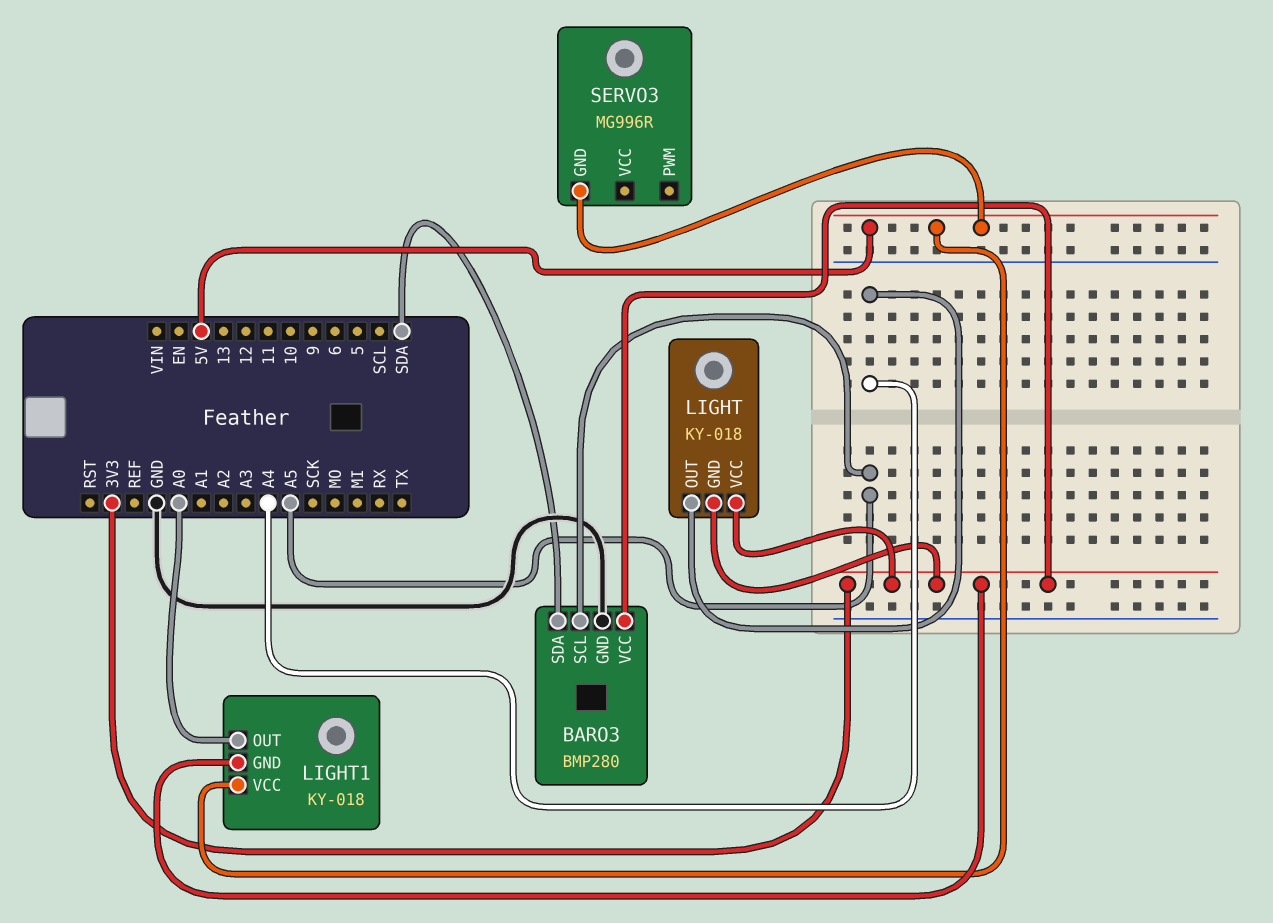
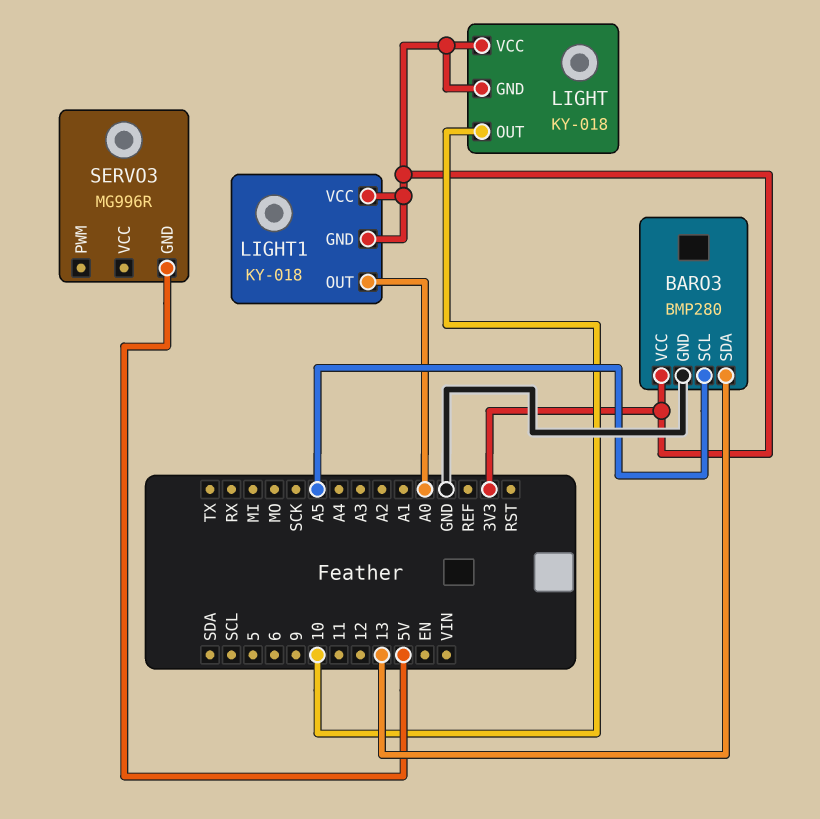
BARO3 pin SDA: SDA -> 13
LIGHT pin OUT: A4 -> 10
LIGHT1 pin VCC: 5V -> 3V3

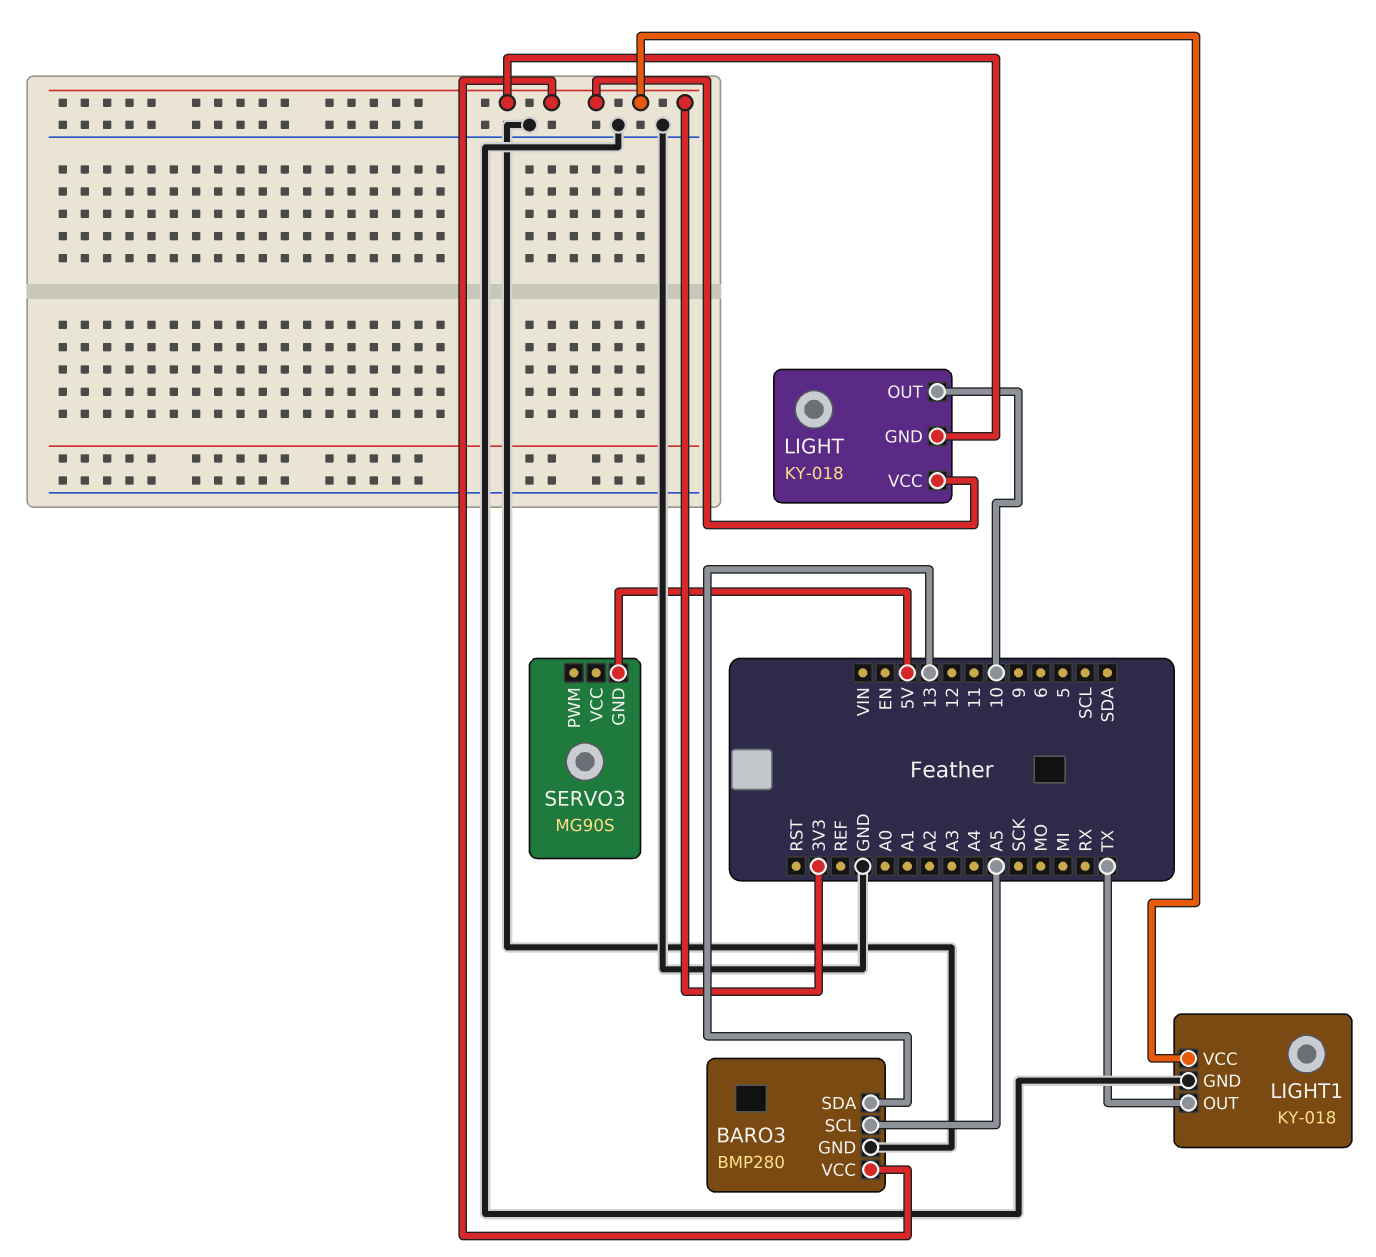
LIGHT1 pin GND: 3V3 -> GND
LIGHT1 pin OUT: A0 -> TX
SERVO3: MG996R -> MG90S

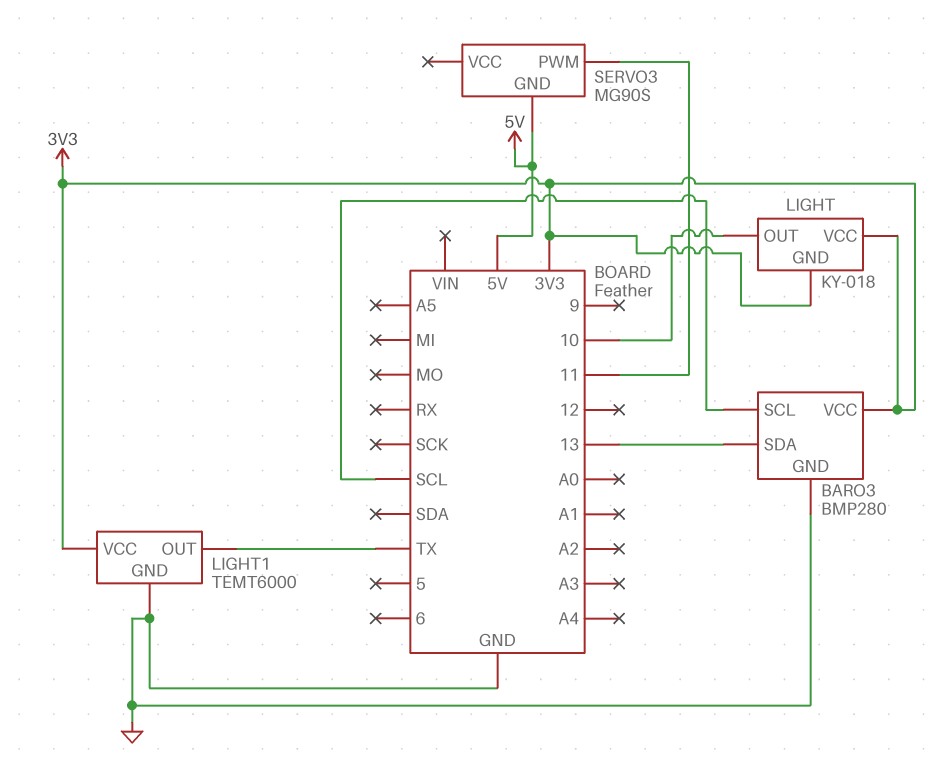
BARO3 pin SCL: A5 -> SCL
LIGHT1: KY-018 -> TEMT6000
SERVO3 pin PWM: none -> 11

